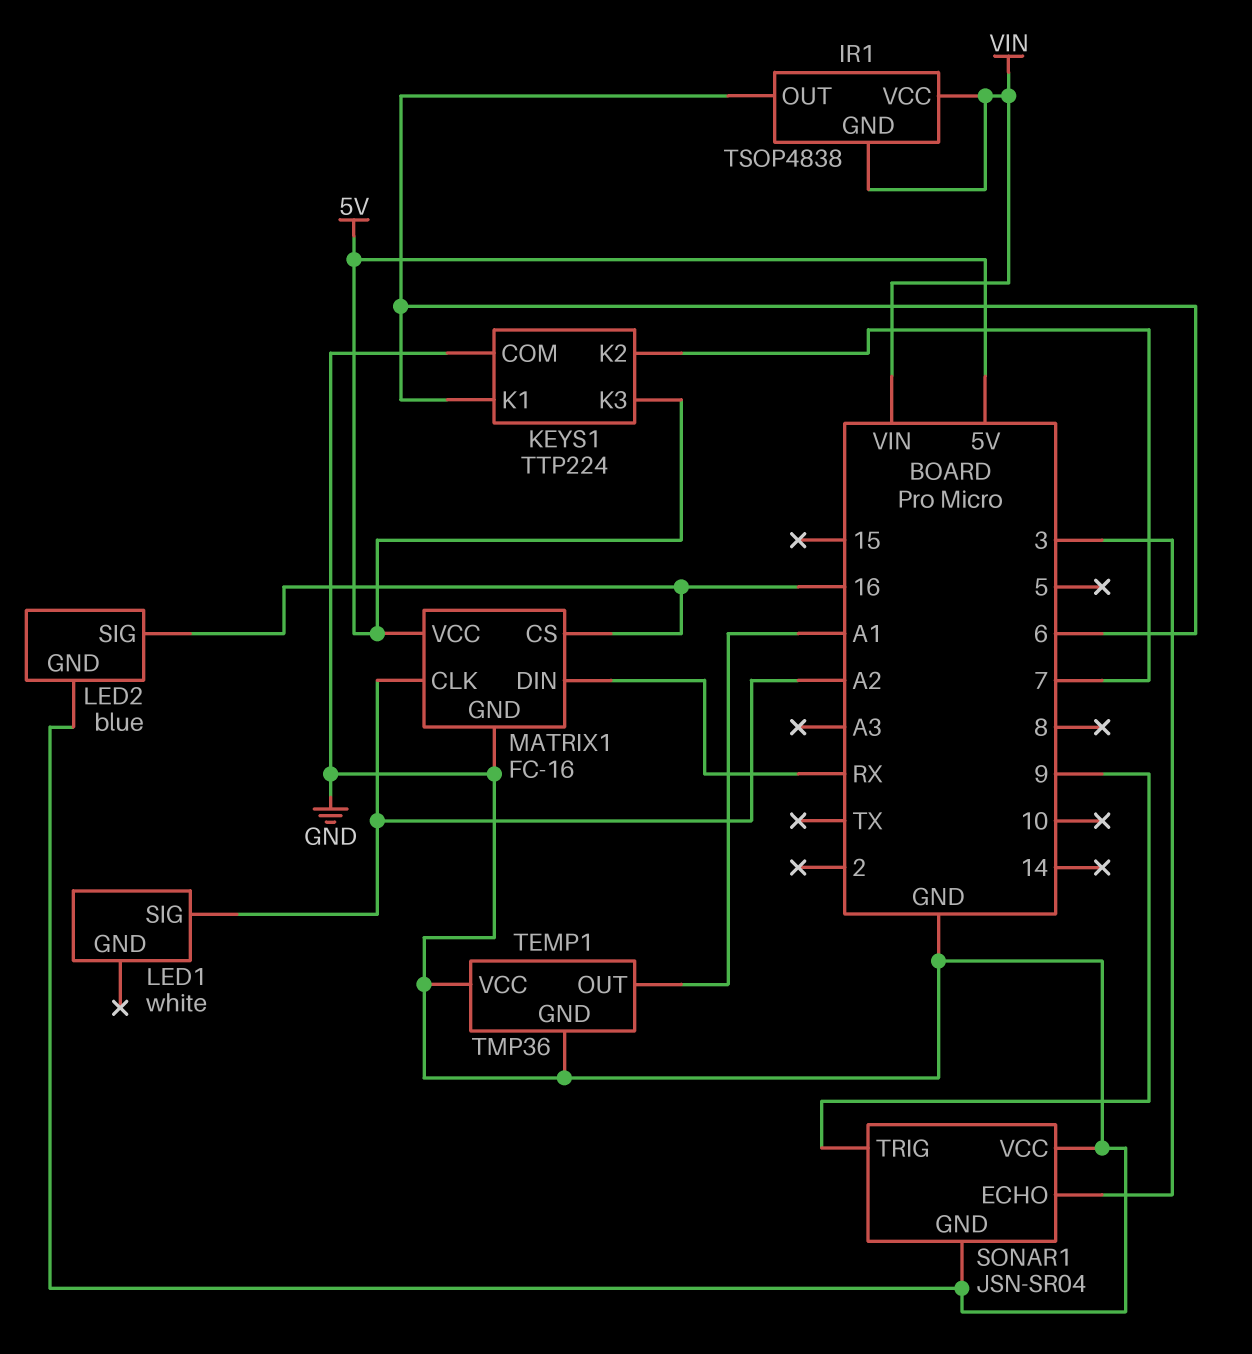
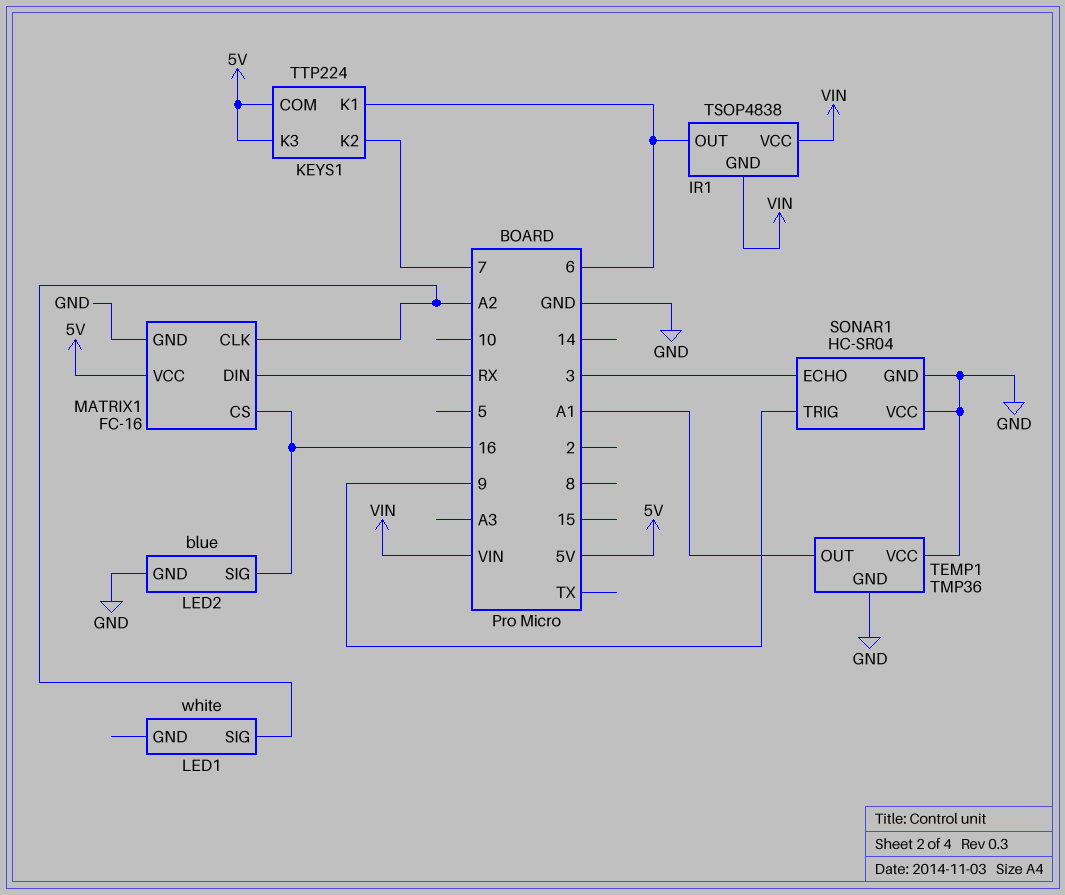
KEYS1 pin COM: GND -> 5V
SONAR1: JSN-SR04 -> HC-SR04

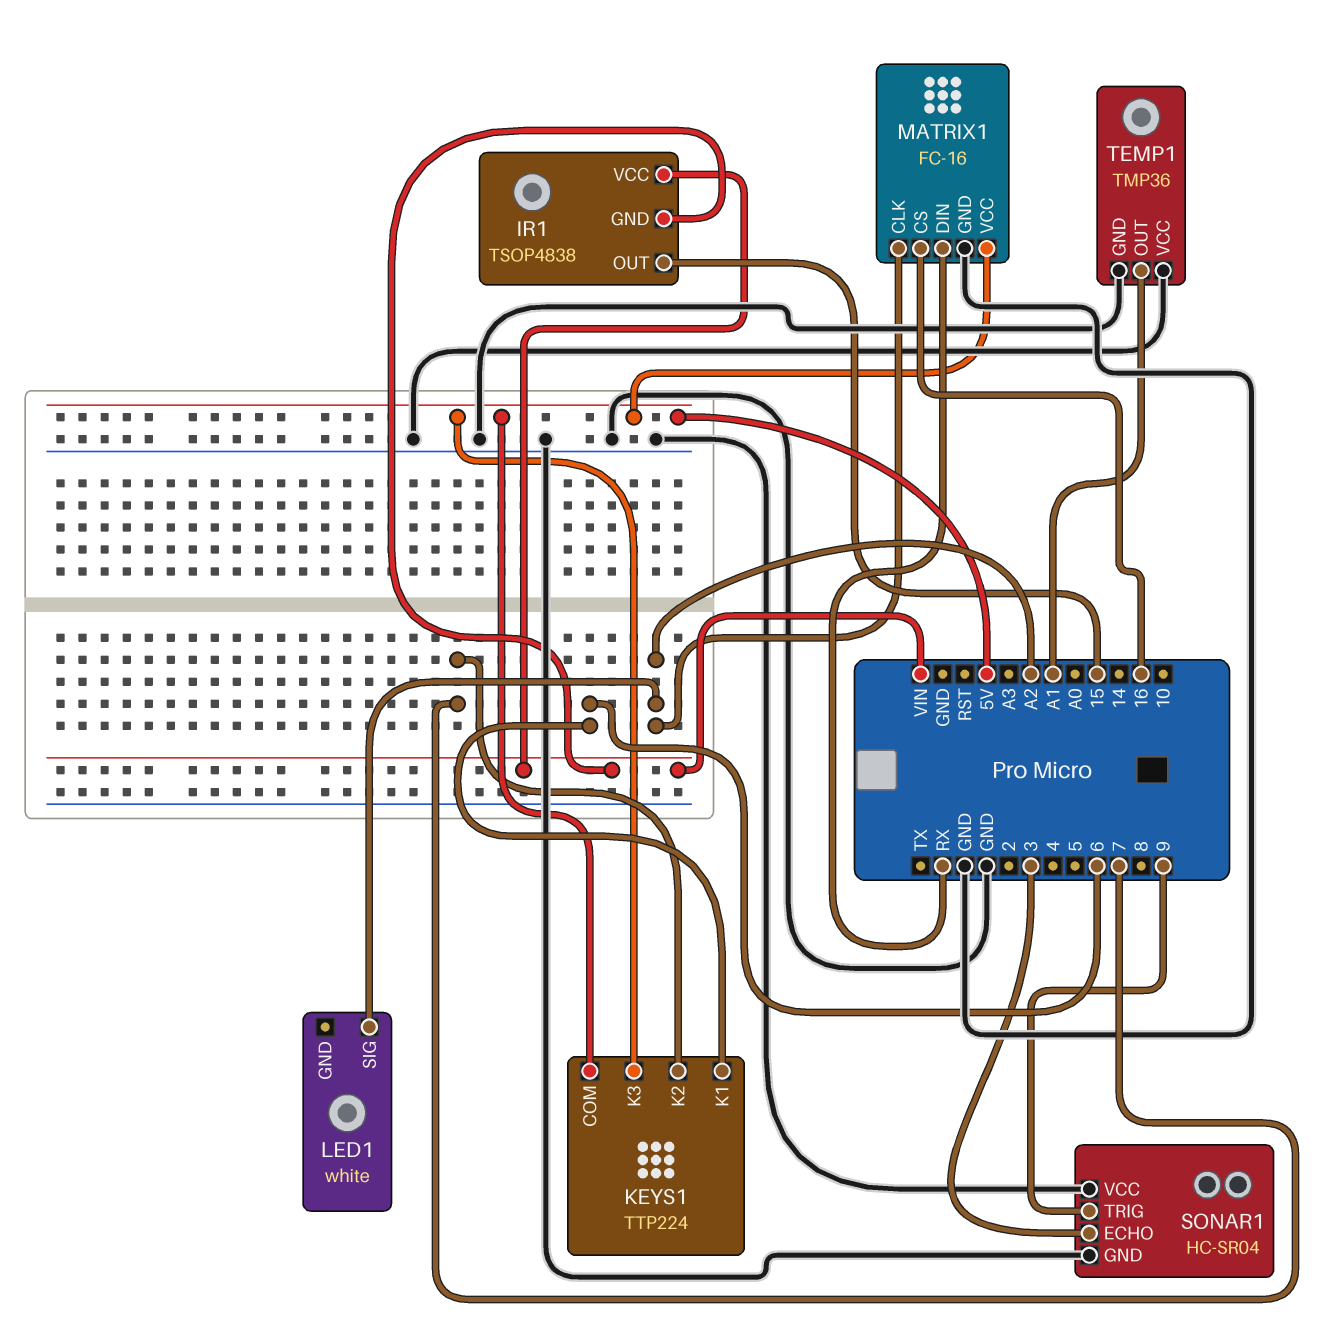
IR1 pin OUT: 6 -> 15
LED2: blue -> none
LED2 pin GND: GND -> none
LED2 pin SIG: 16 -> none

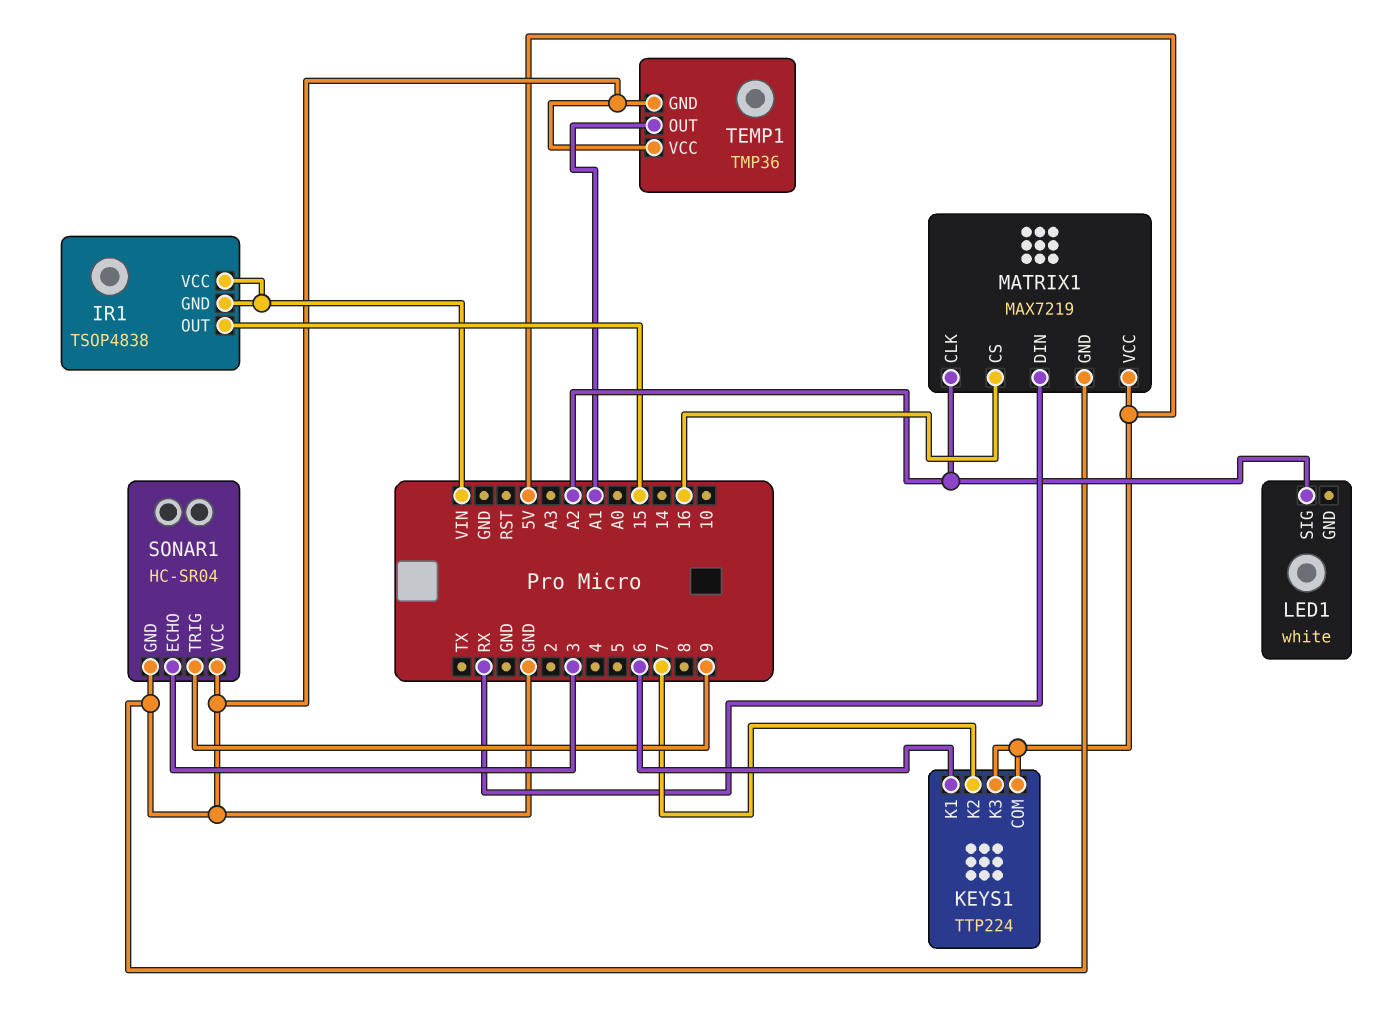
MATRIX1: FC-16 -> MAX7219

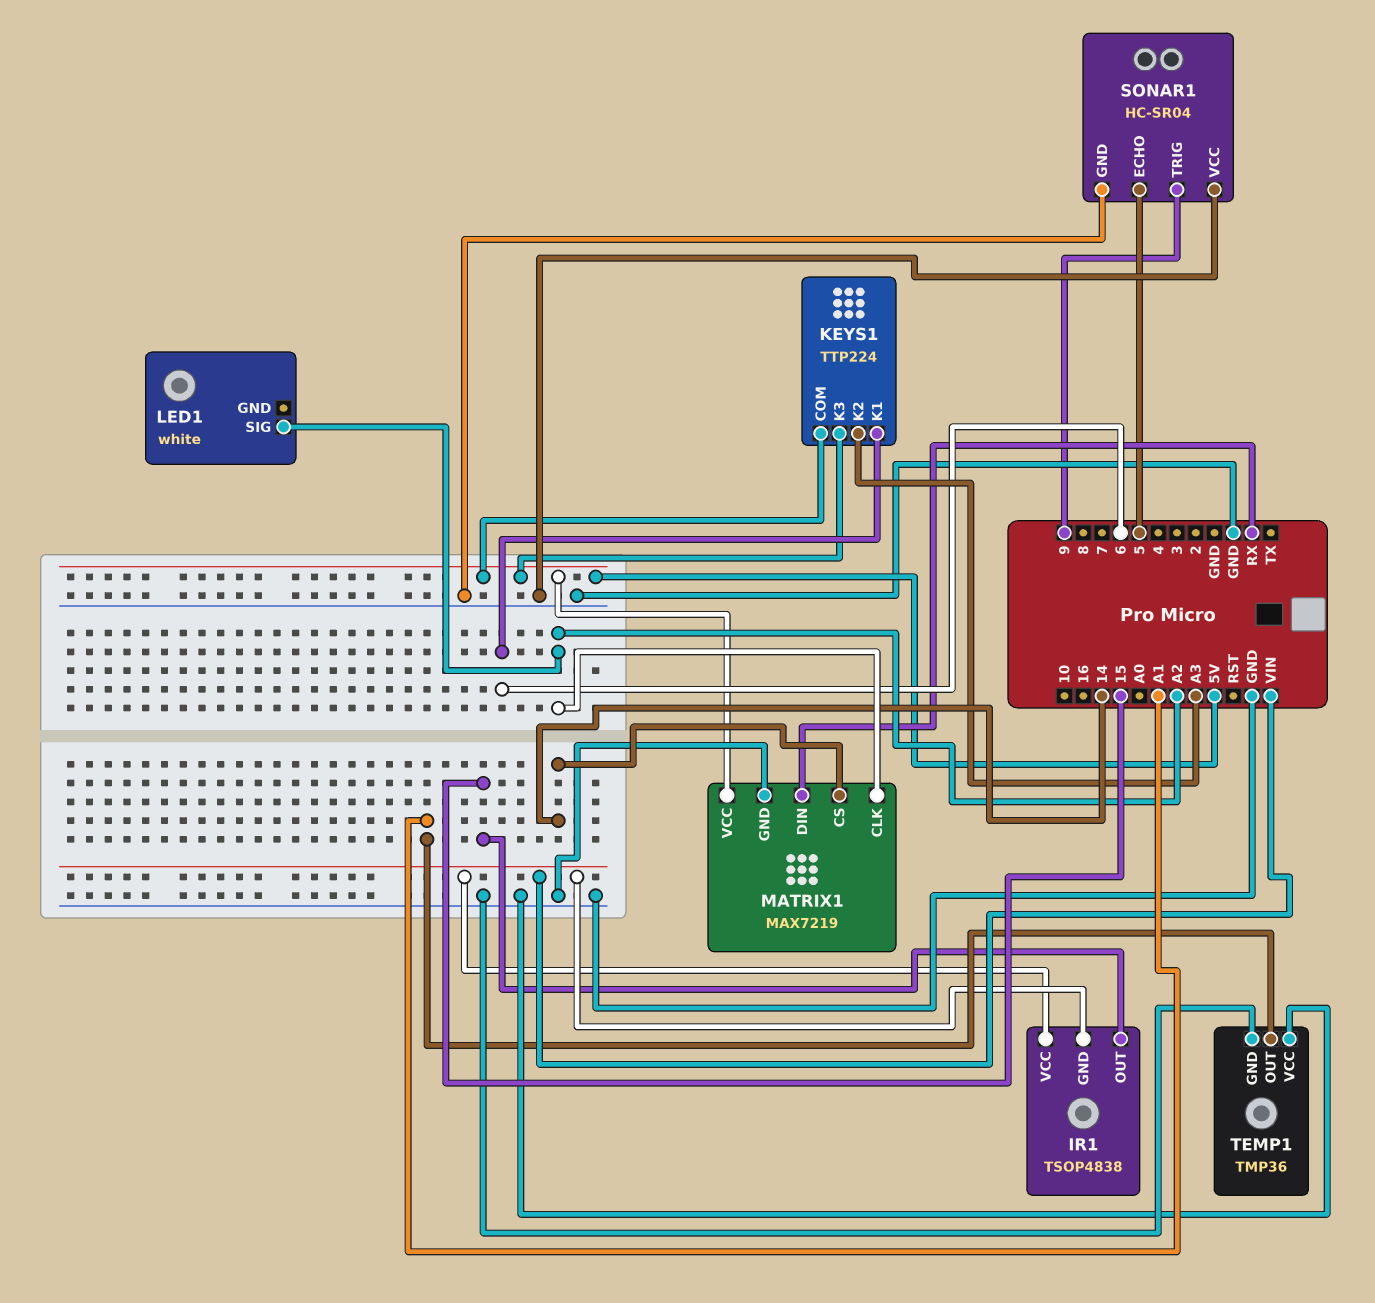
KEYS1 pin K2: 7 -> A3
MATRIX1 pin CS: 16 -> 14
SONAR1 pin ECHO: 3 -> 5

